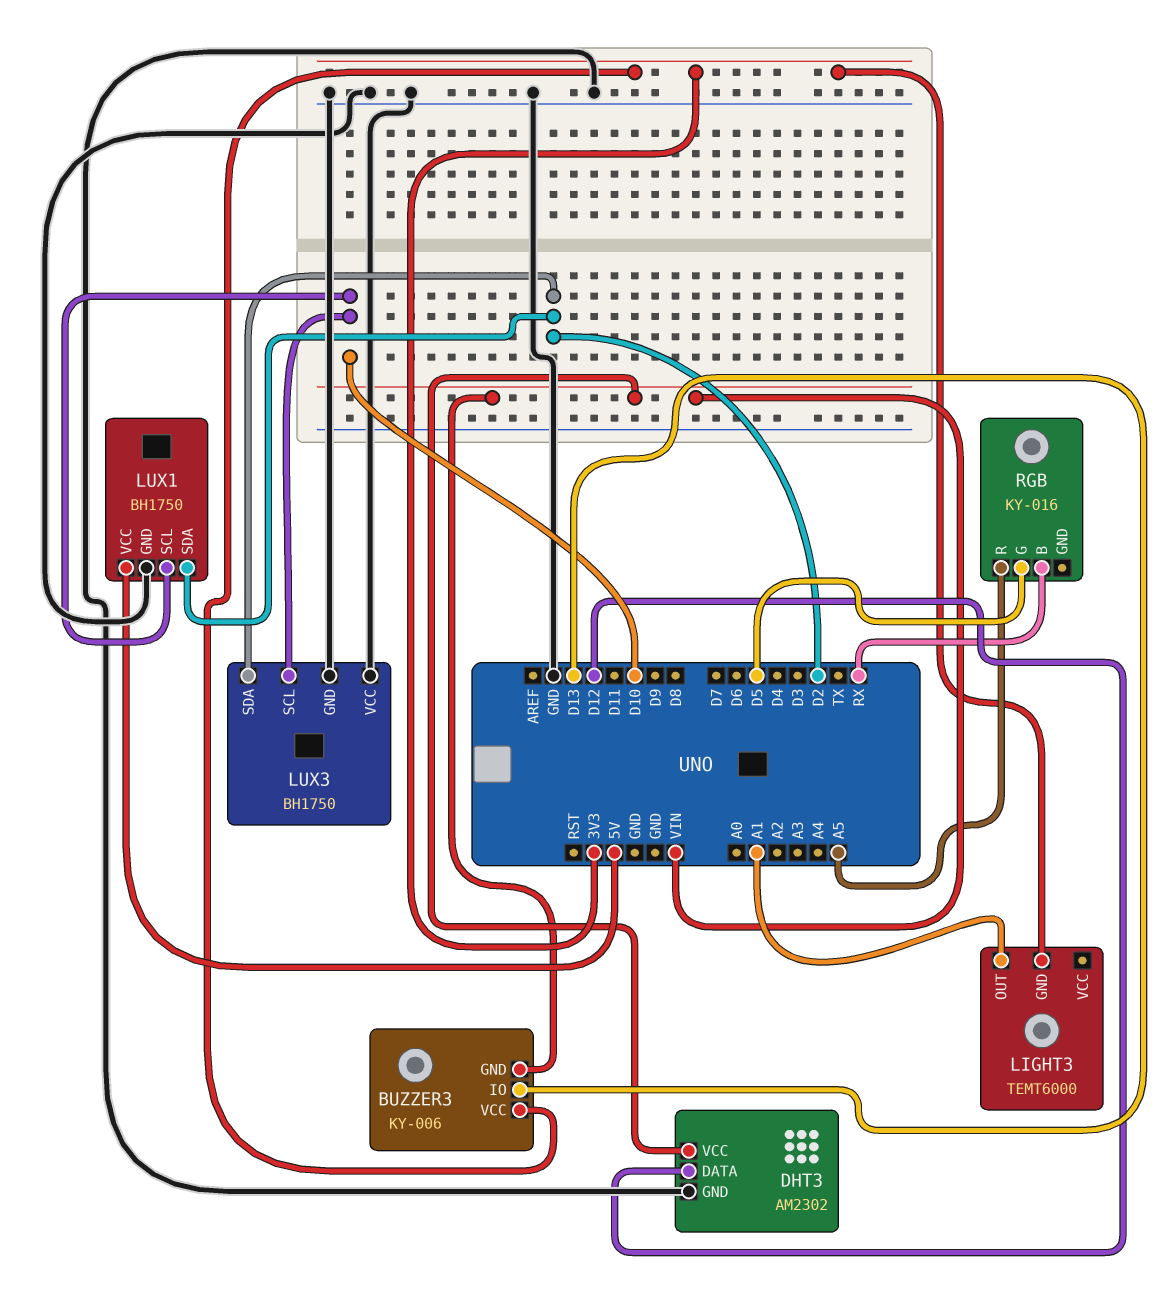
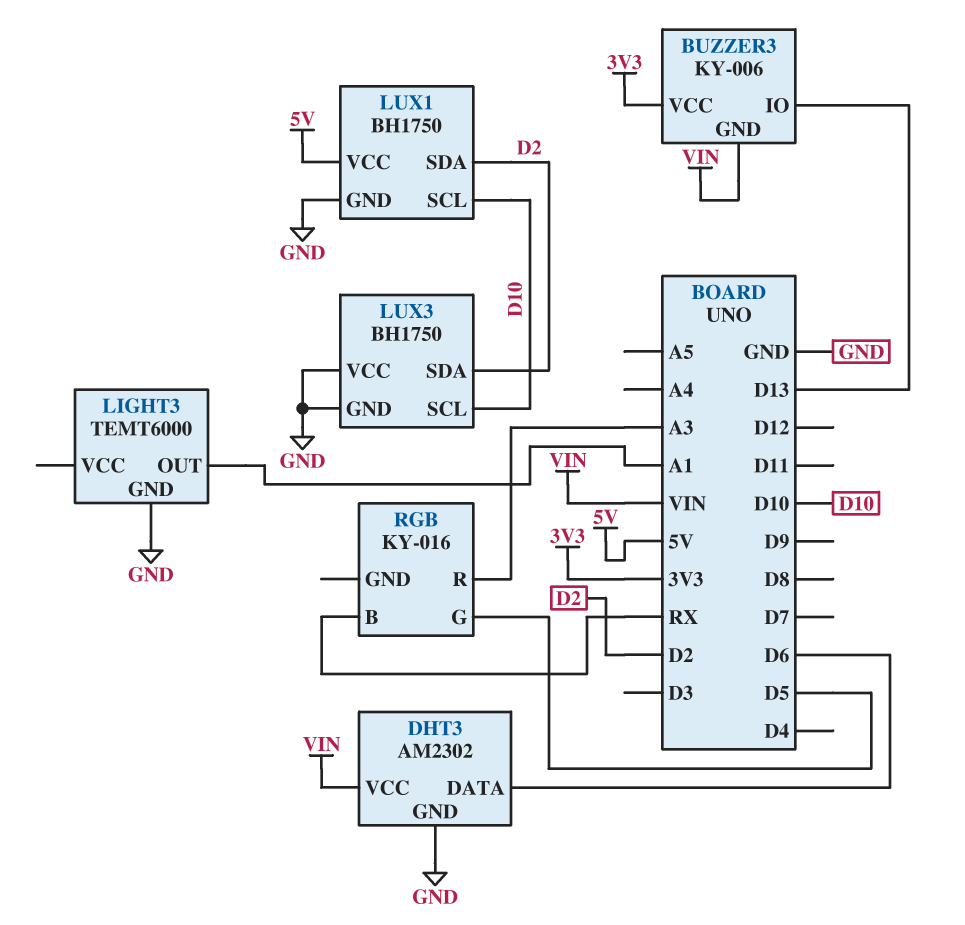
DHT3 pin DATA: D12 -> D6
LIGHT3 pin GND: 3V3 -> GND
RGB pin R: A5 -> A3

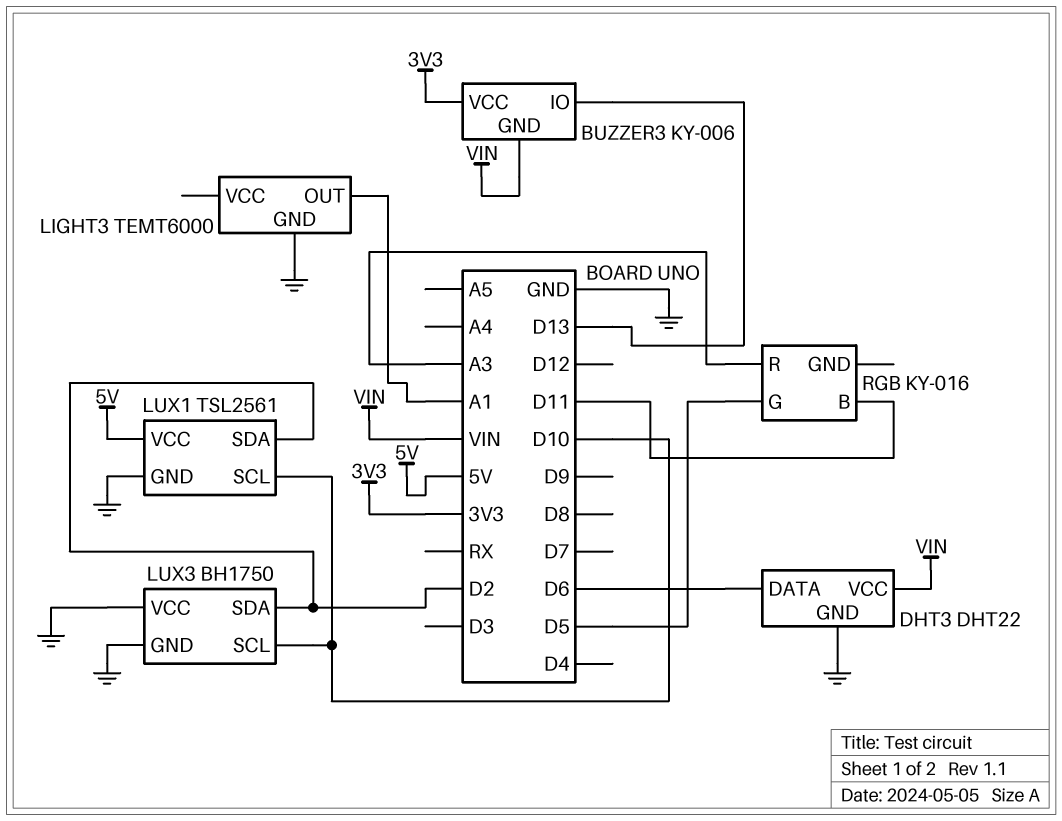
DHT3: AM2302 -> DHT22
LUX1: BH1750 -> TSL2561
RGB pin B: RX -> D11

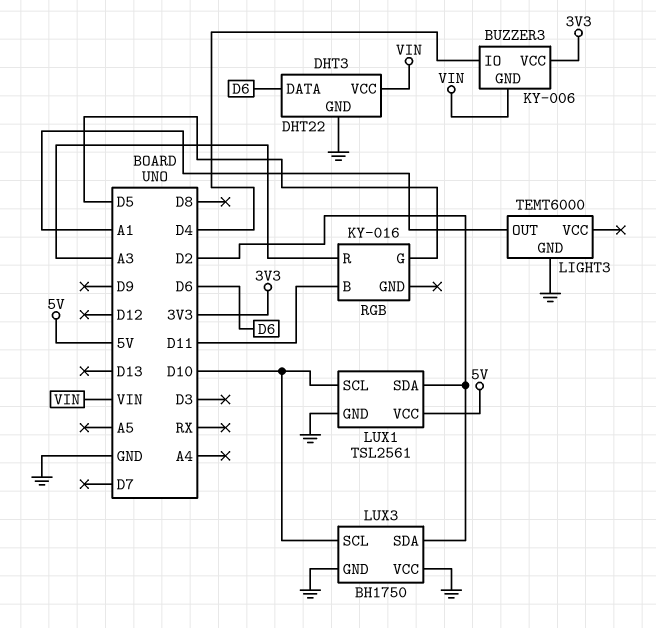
BUZZER3 pin IO: D13 -> D4

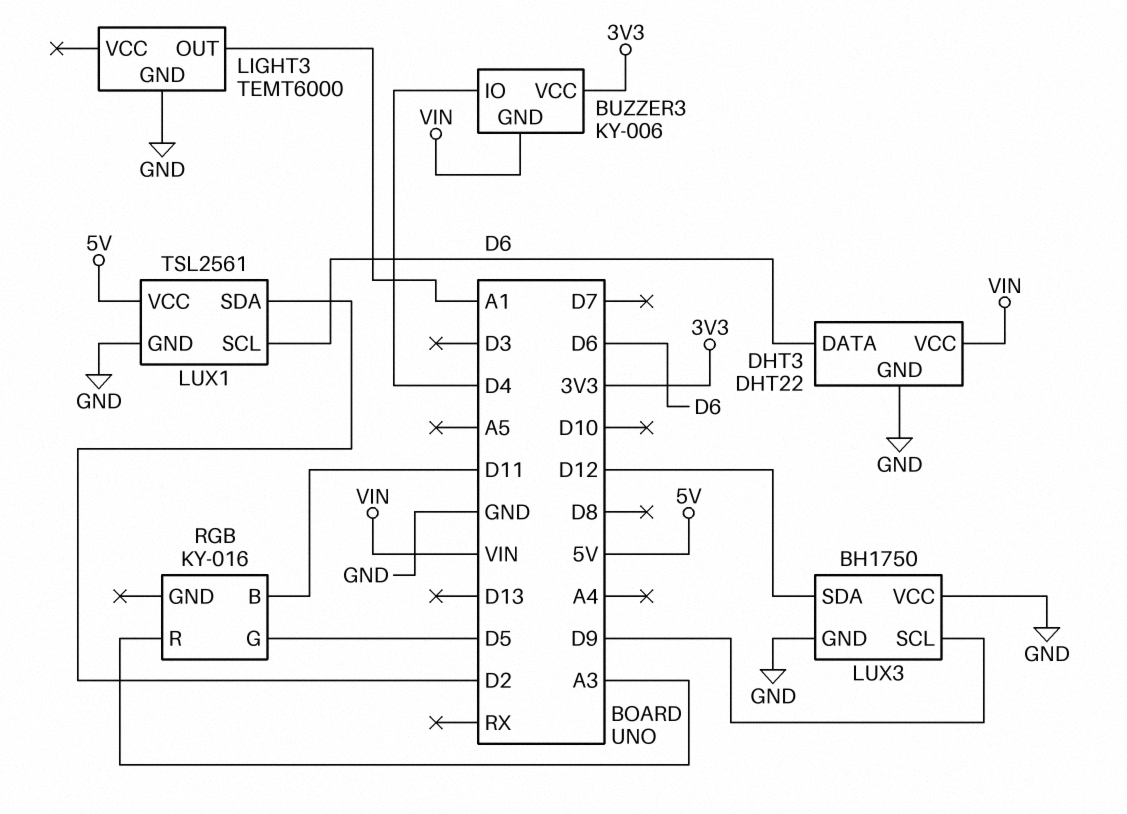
LUX1 pin SCL: D10 -> D6
LUX3 pin SCL: D10 -> D9
LUX3 pin SDA: D2 -> D12

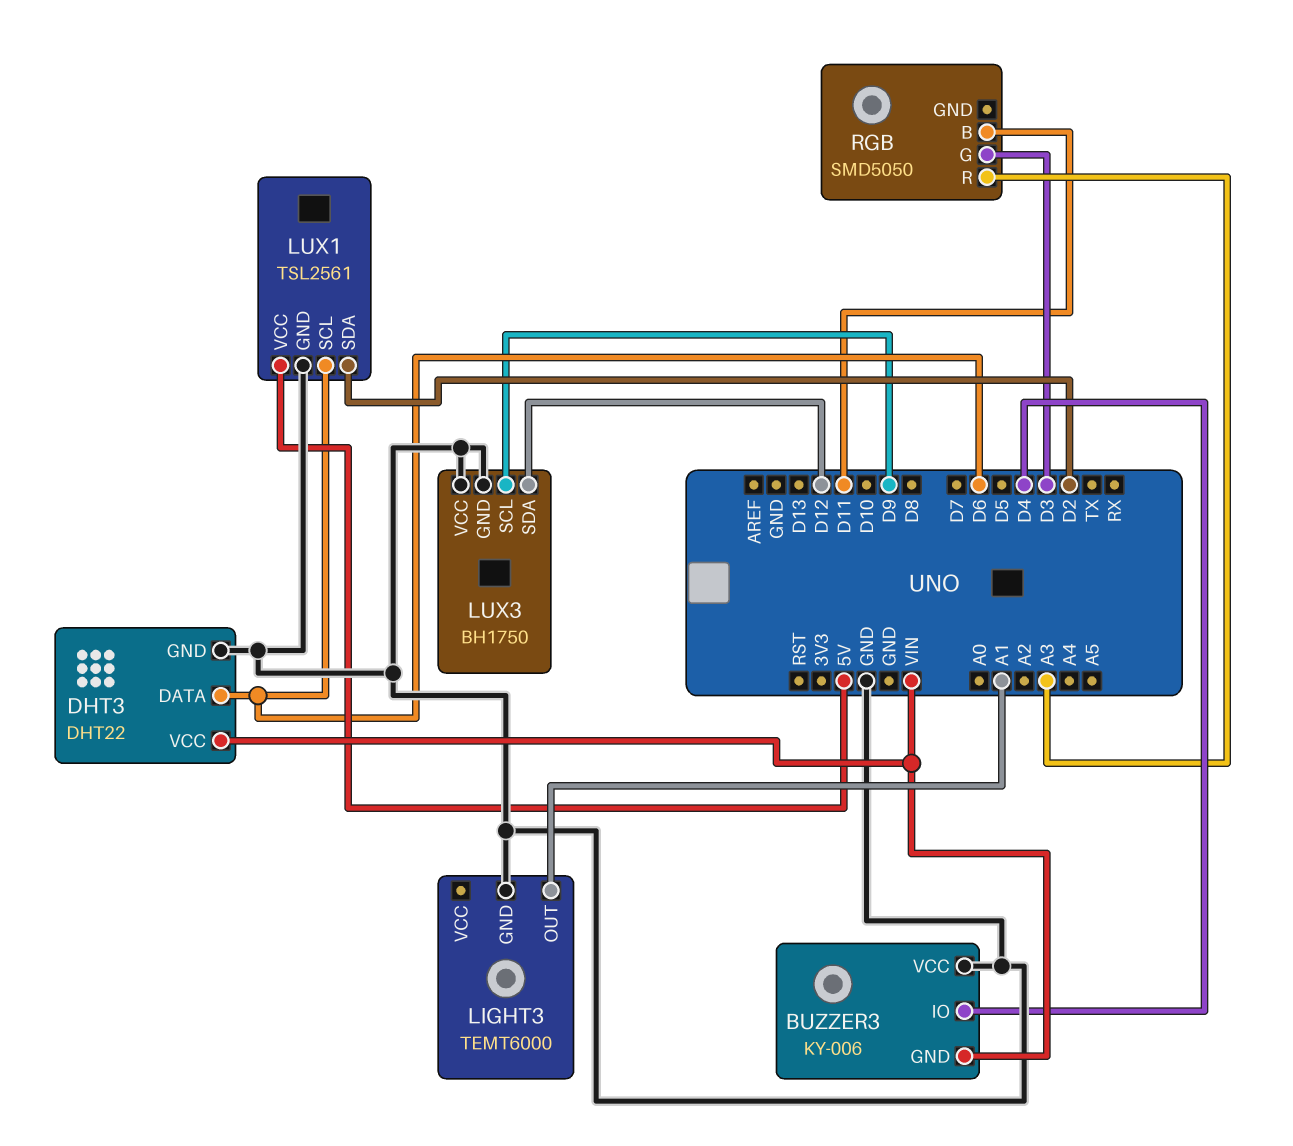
BUZZER3 pin VCC: 3V3 -> GND
RGB: KY-016 -> SMD5050
RGB pin G: D5 -> D3

